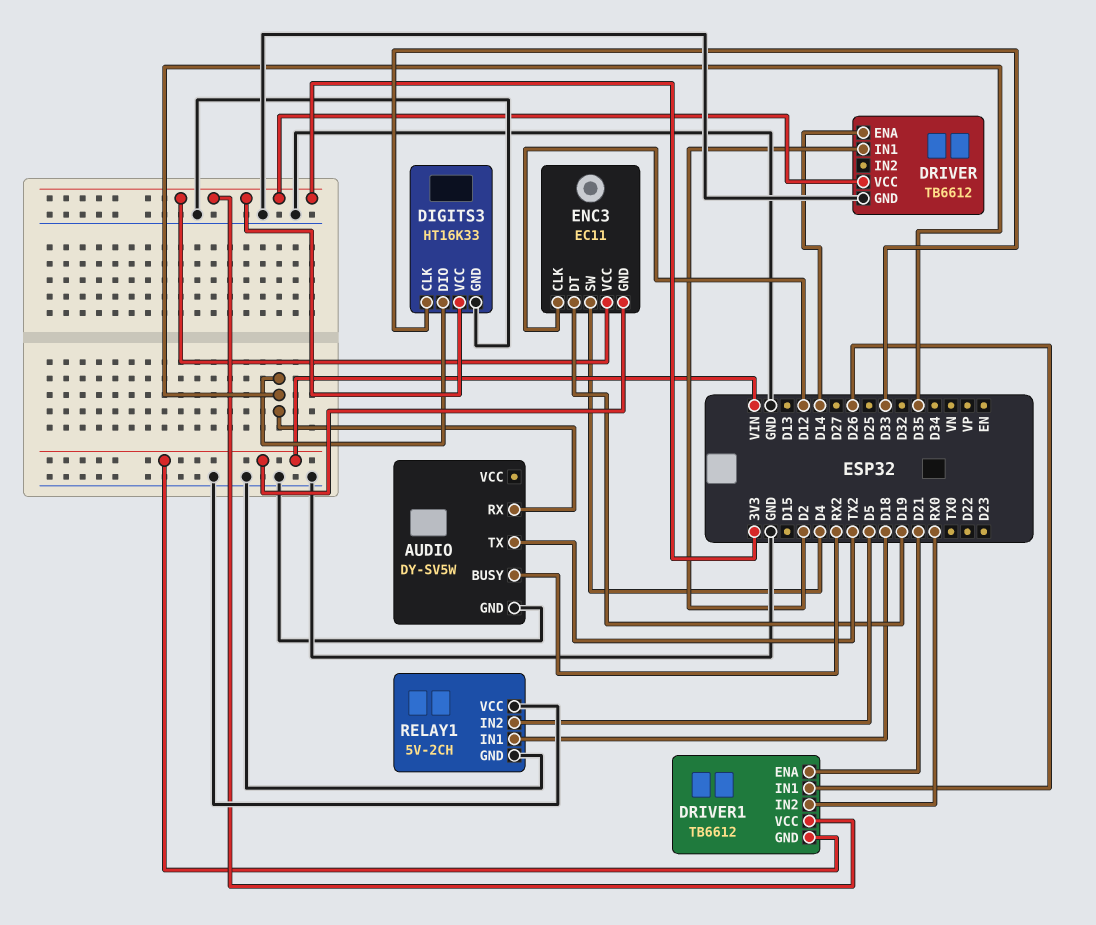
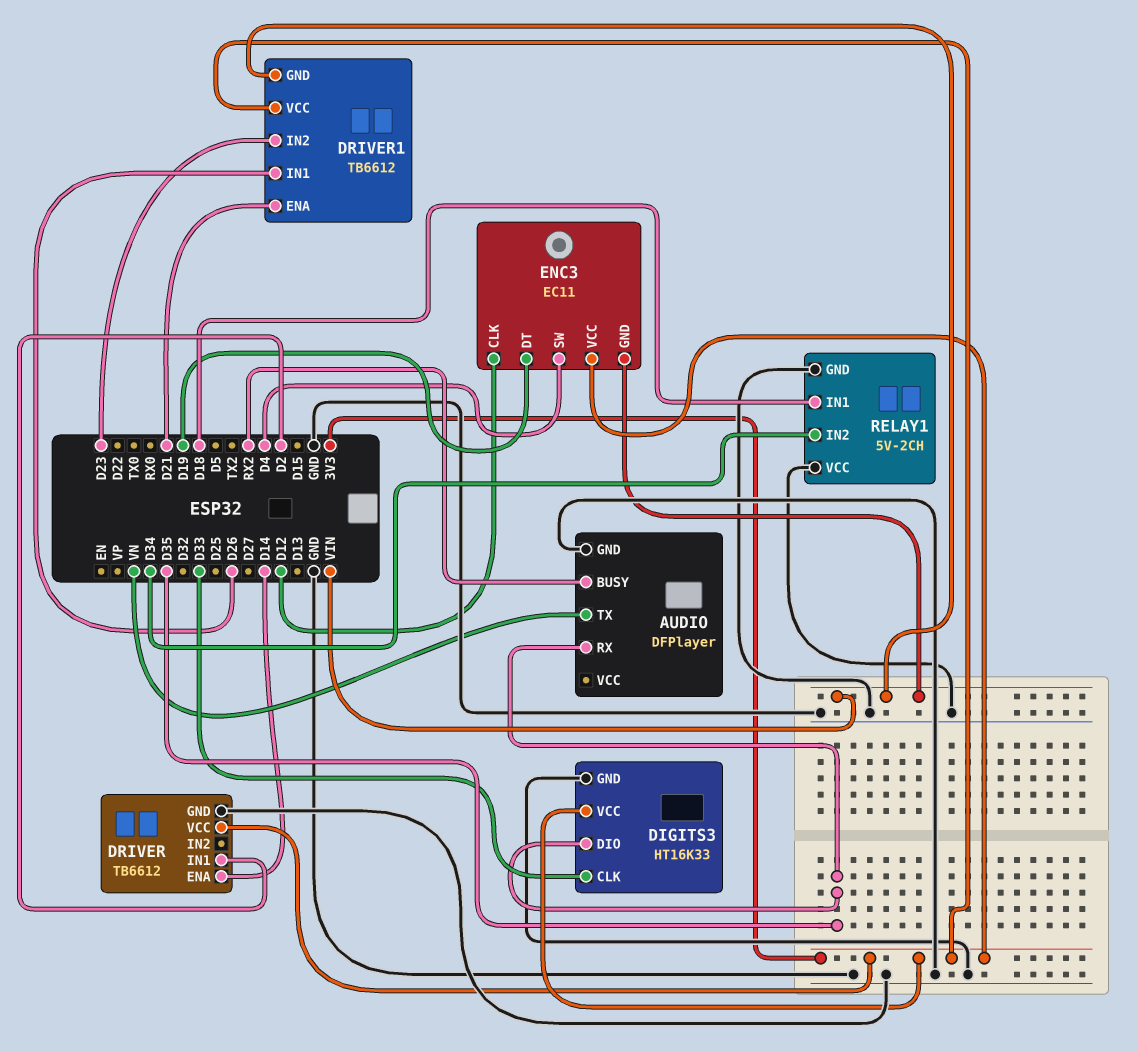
AUDIO: DY-SV5W -> DFPlayer
AUDIO pin TX: TX2 -> VN
DRIVER1 pin IN2: RX0 -> D23
RELAY1 pin IN2: D5 -> D34

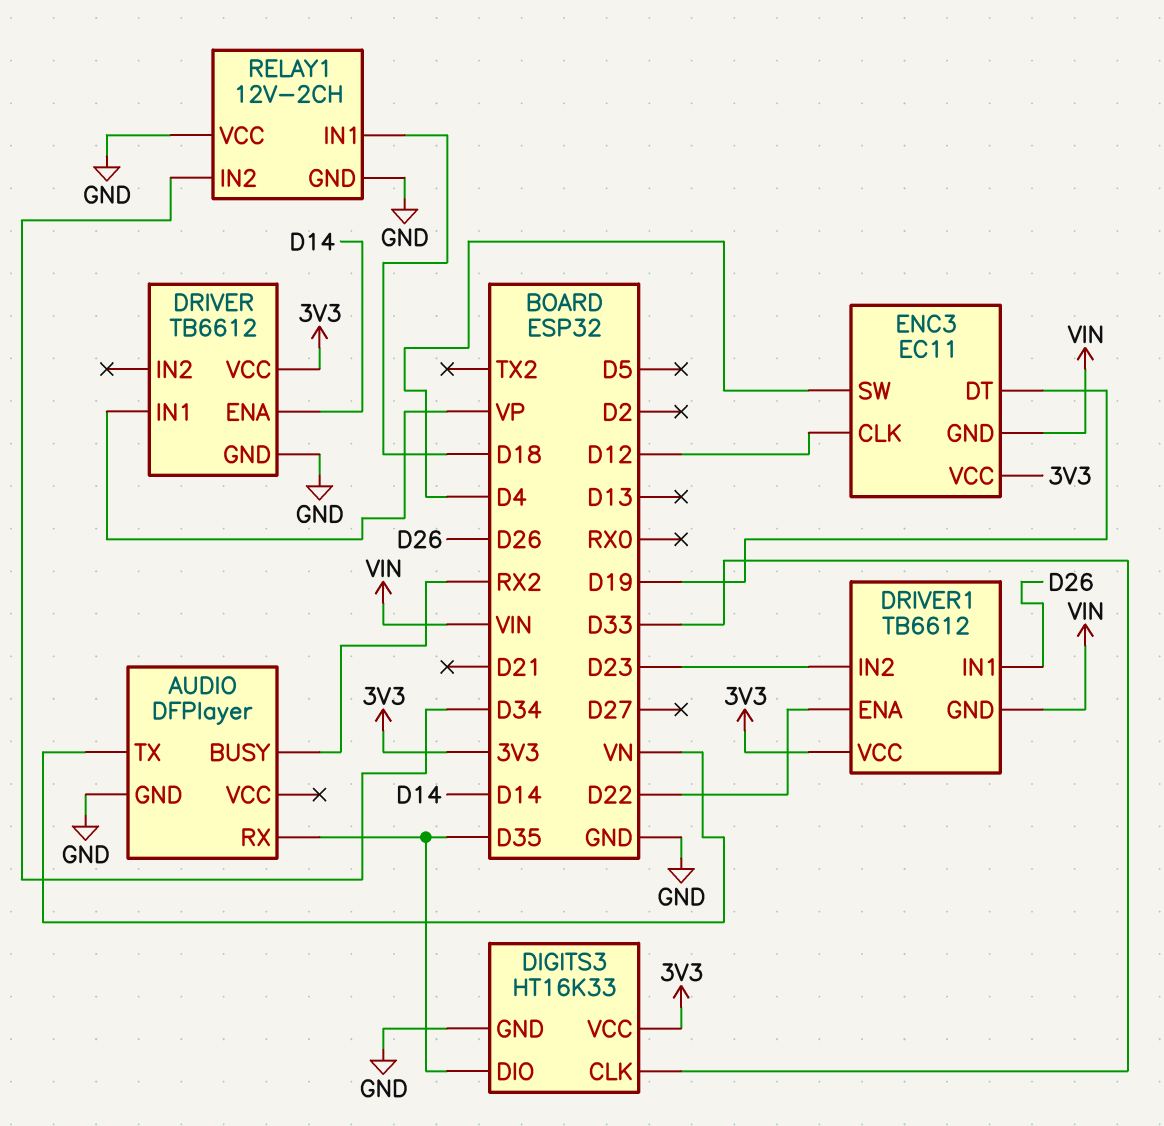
DRIVER pin IN1: D2 -> VP
DRIVER1 pin ENA: D21 -> D22
RELAY1: 5V-2CH -> 12V-2CH

